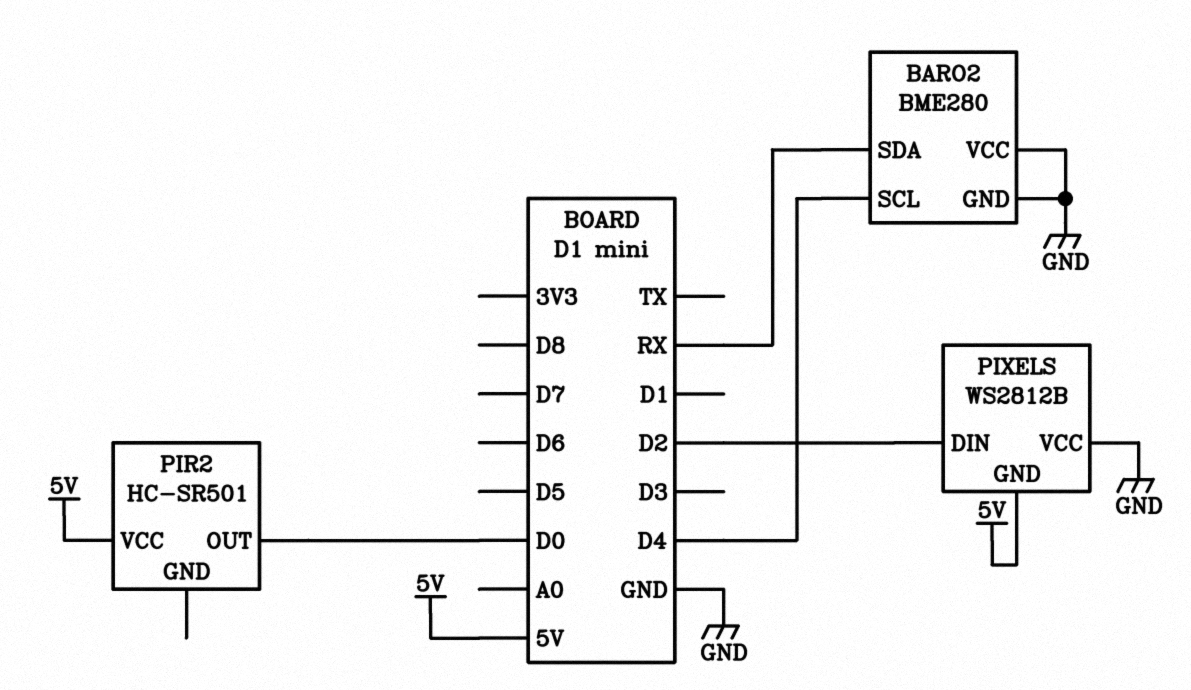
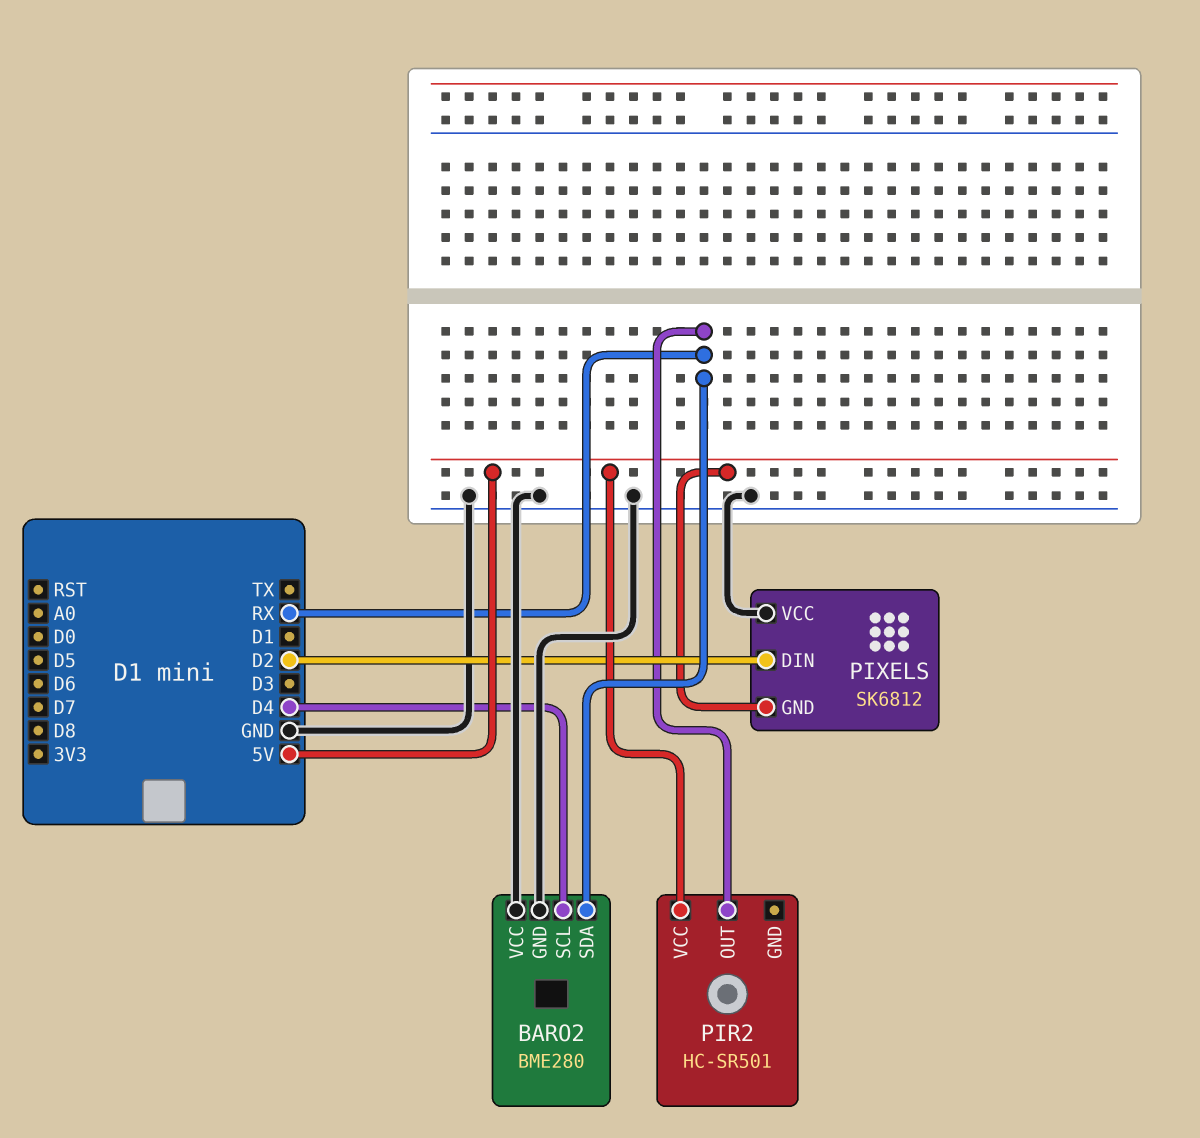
PIR2 pin OUT: D0 -> RX
PIXELS: WS2812B -> SK6812

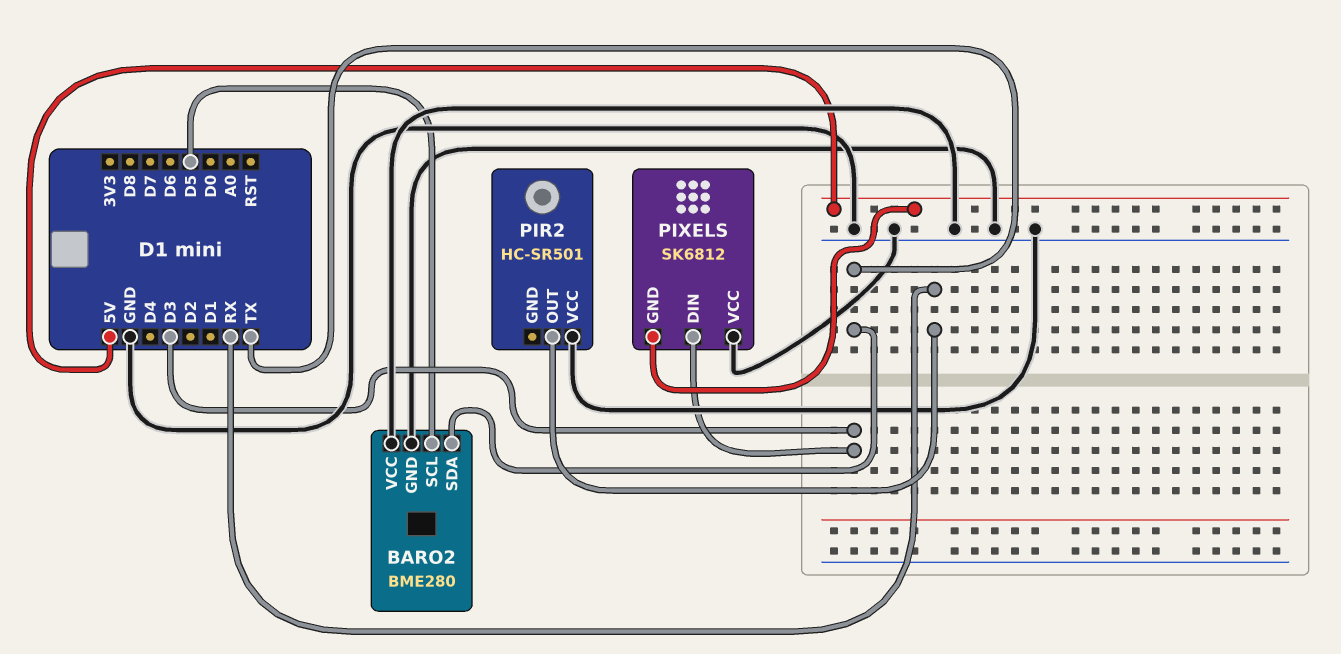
BARO2 pin SCL: D4 -> D5
BARO2 pin SDA: RX -> TX
PIR2 pin VCC: 5V -> GND
PIXELS pin DIN: D2 -> D3

